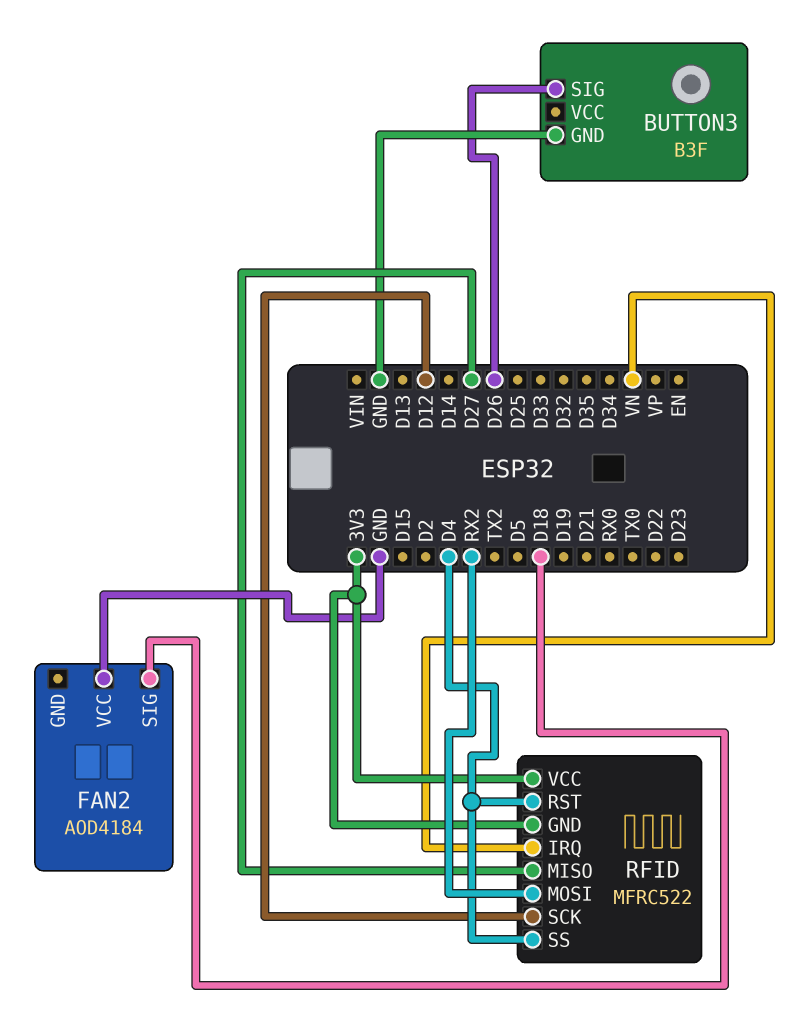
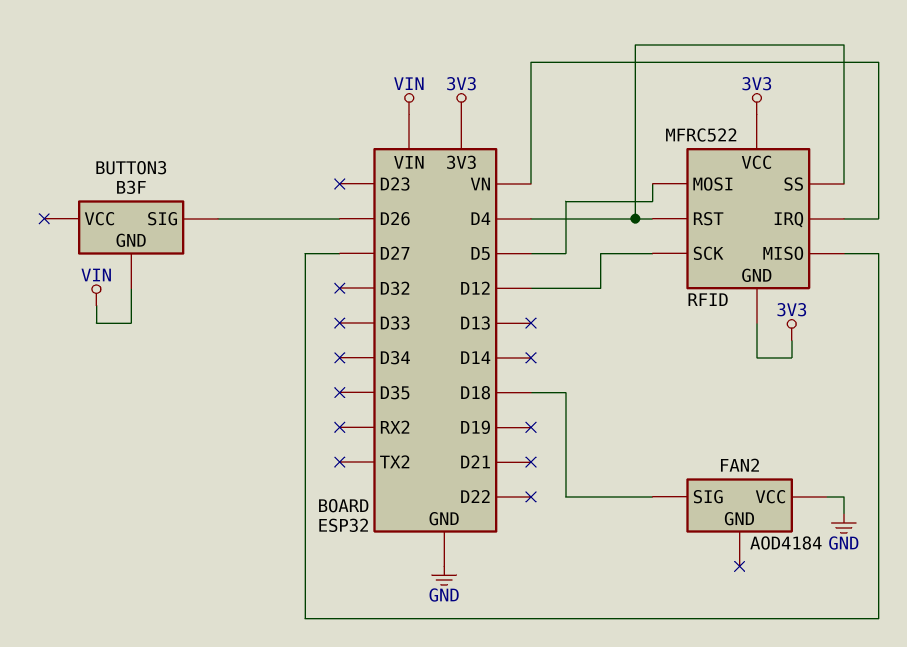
BUTTON3 pin GND: GND -> VIN
RFID pin MOSI: RX2 -> D5

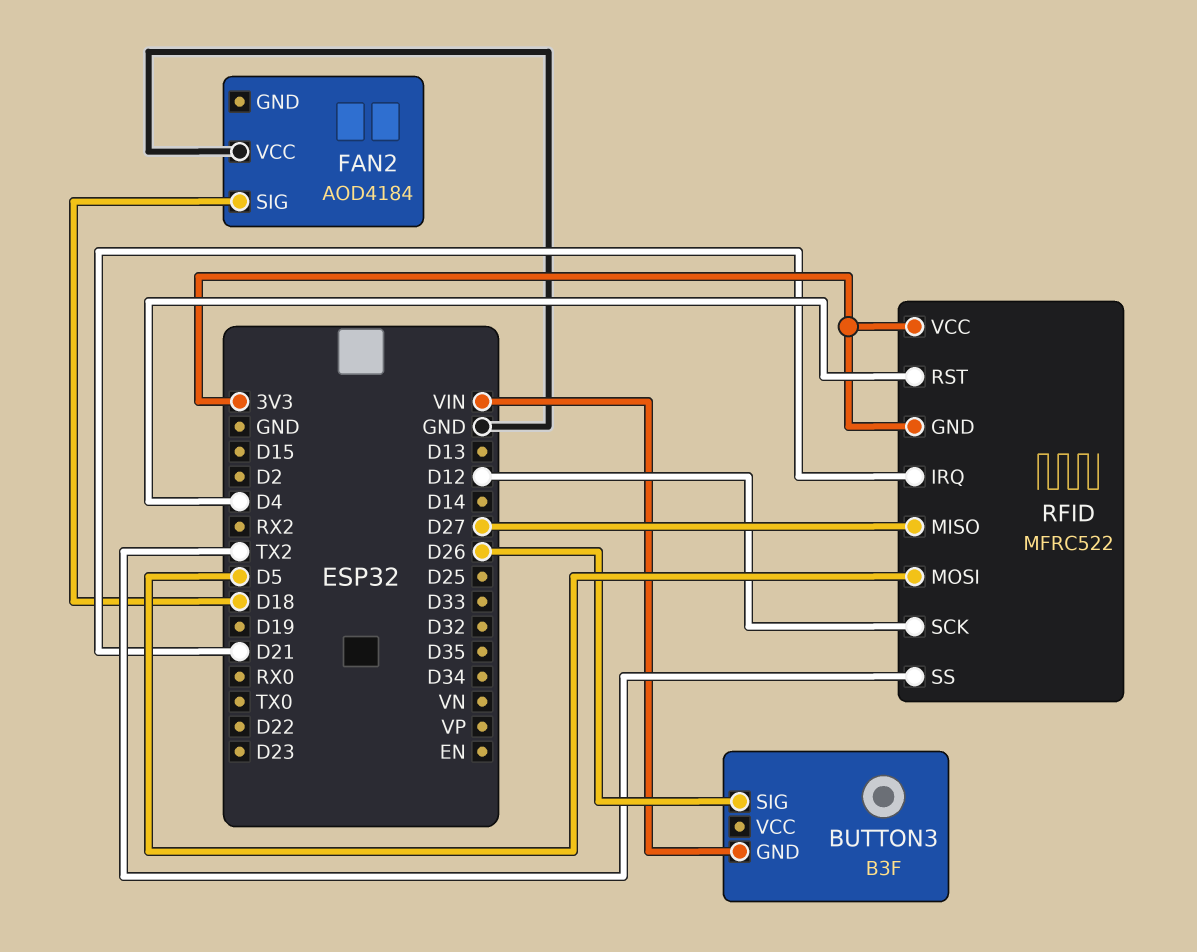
RFID pin IRQ: VN -> D21
RFID pin SS: D4 -> TX2

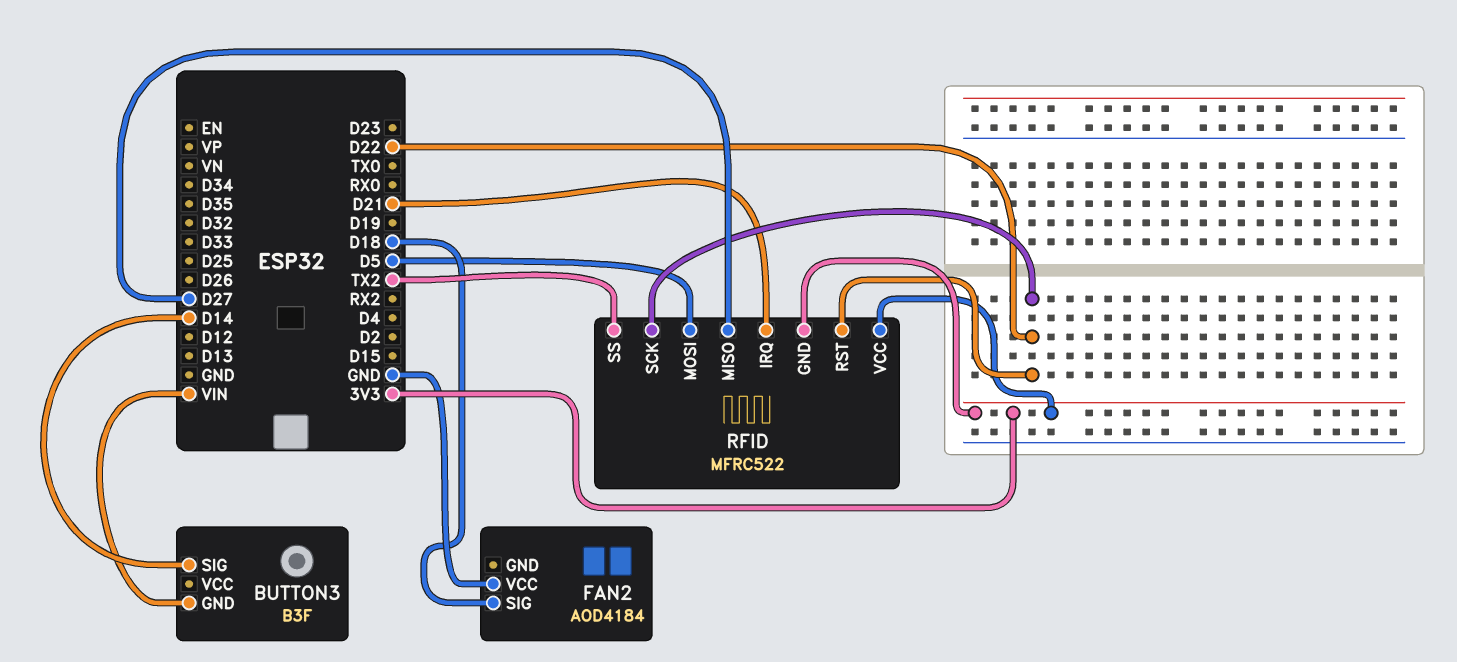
BUTTON3 pin SIG: D26 -> D14
RFID pin RST: D4 -> D22
RFID pin SCK: D12 -> D22

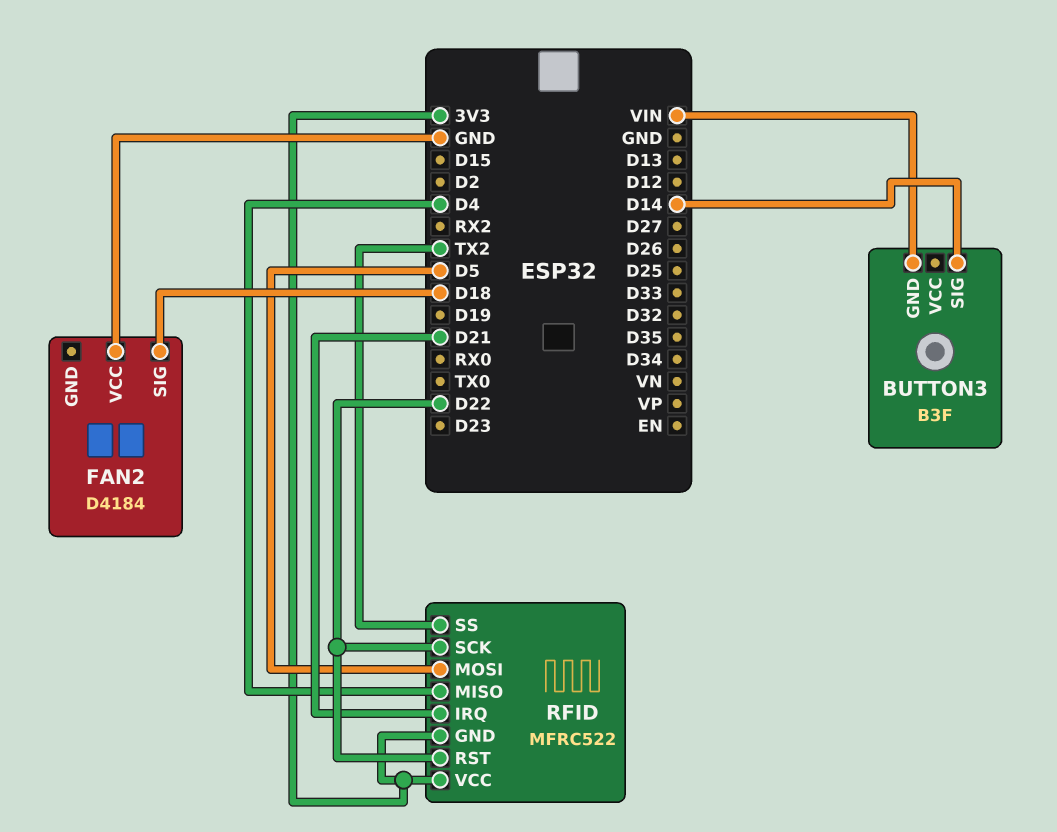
FAN2: AOD4184 -> D4184
RFID pin MISO: D27 -> D4

